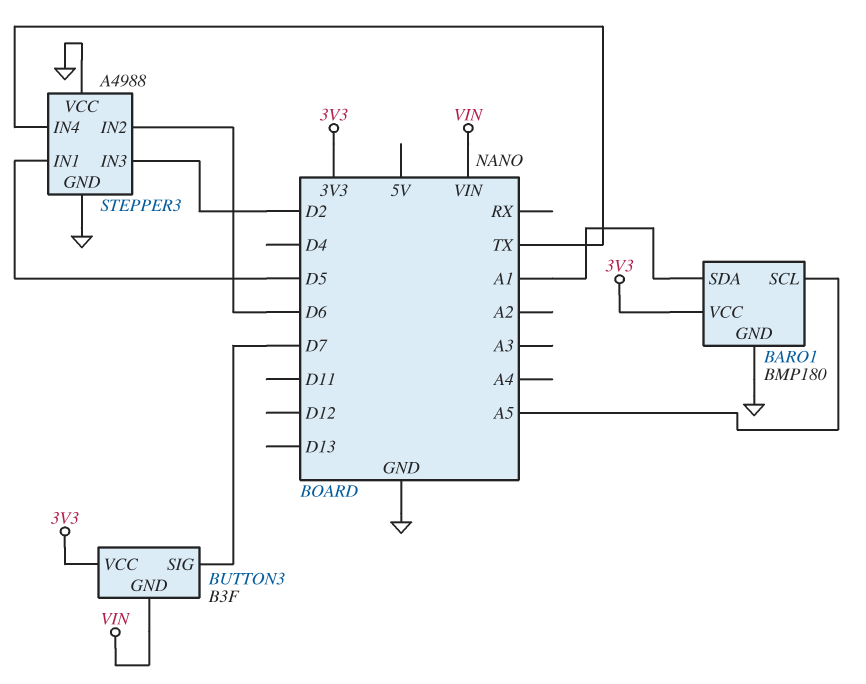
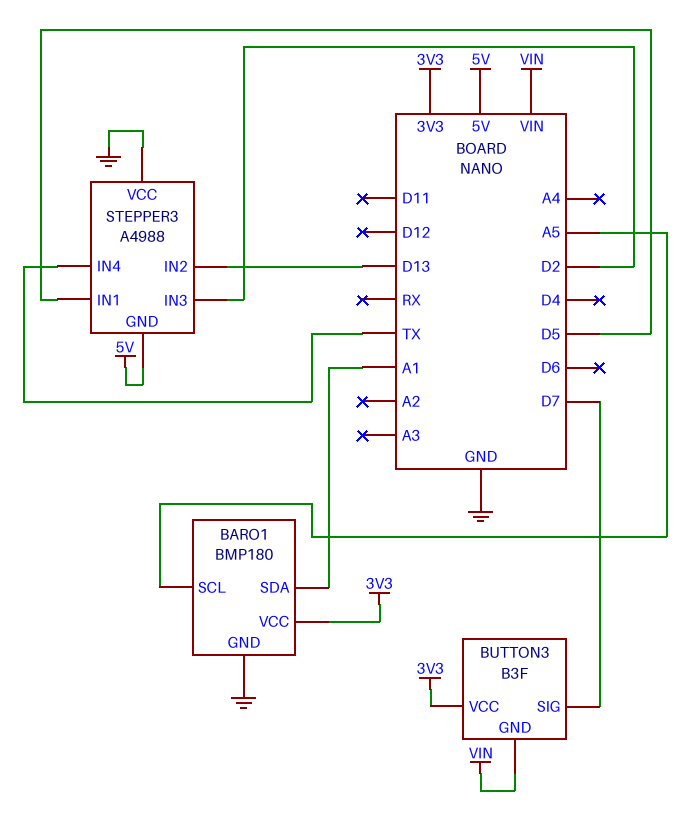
STEPPER3 pin GND: GND -> 5V
STEPPER3 pin IN2: D6 -> D13

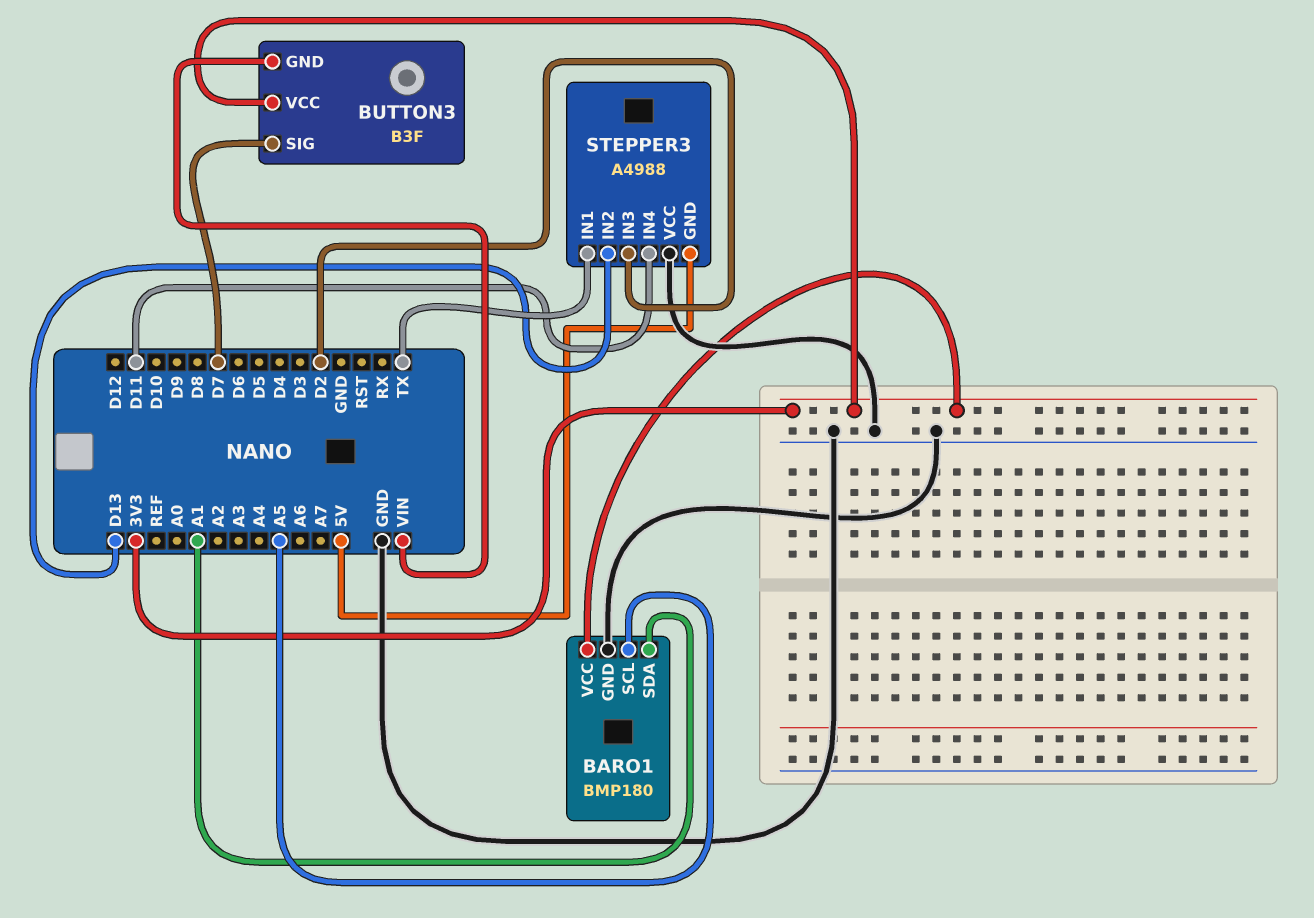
STEPPER3 pin IN1: D5 -> TX
STEPPER3 pin IN4: TX -> D11

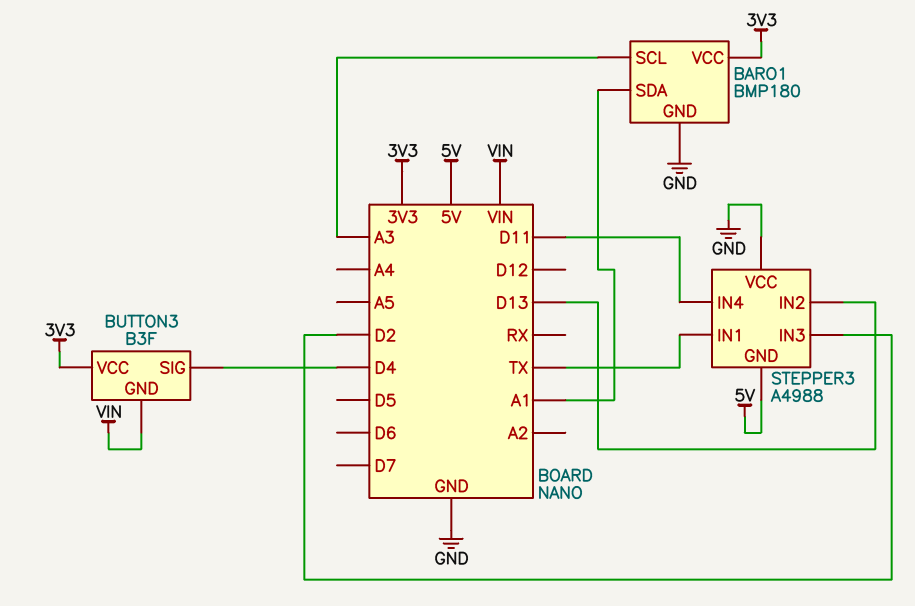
BARO1 pin SCL: A5 -> A3
BUTTON3 pin SIG: D7 -> D4

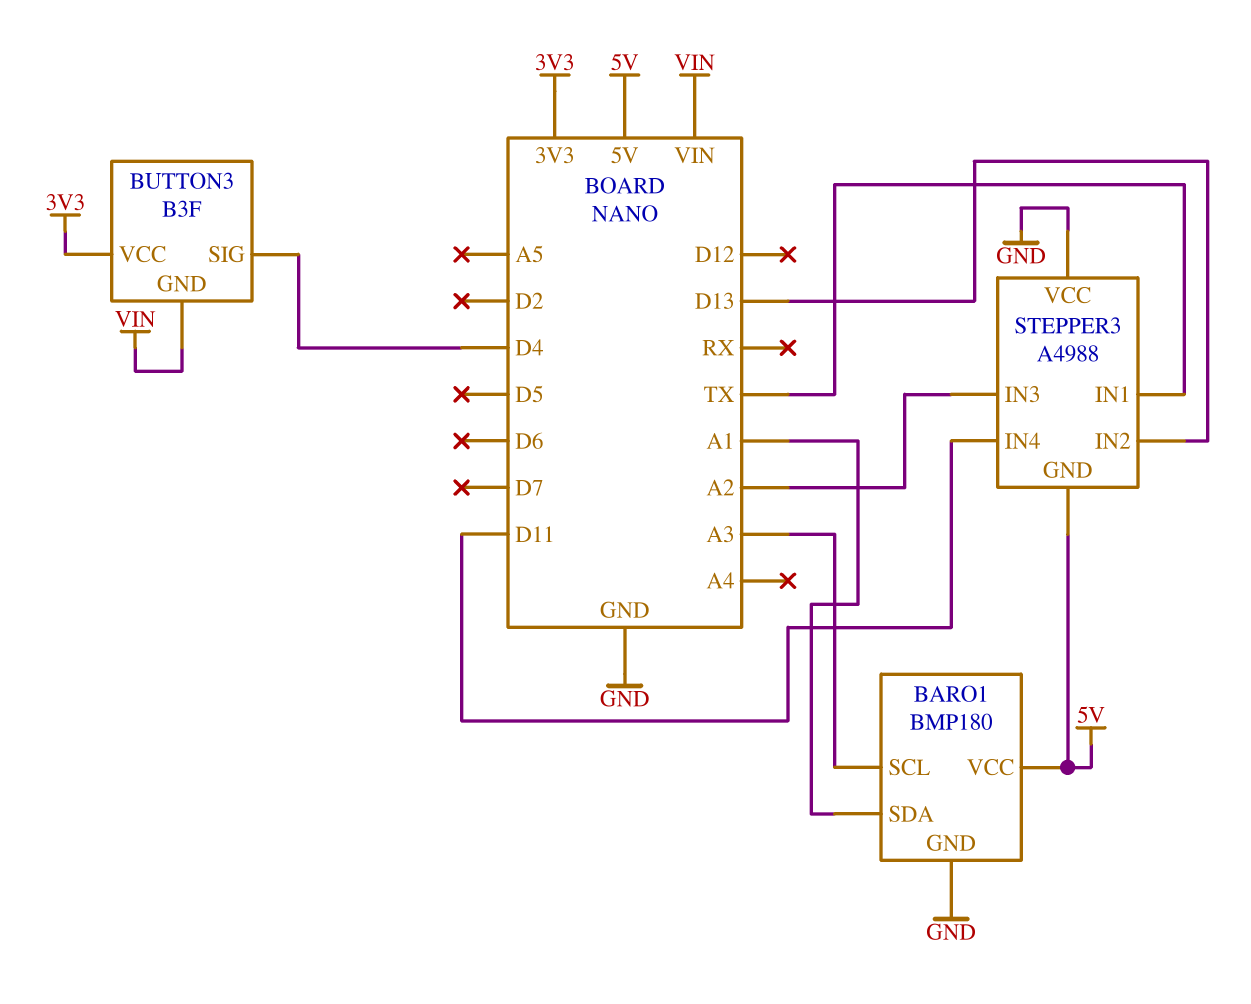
BARO1 pin VCC: 3V3 -> 5V
STEPPER3 pin IN3: D2 -> A2

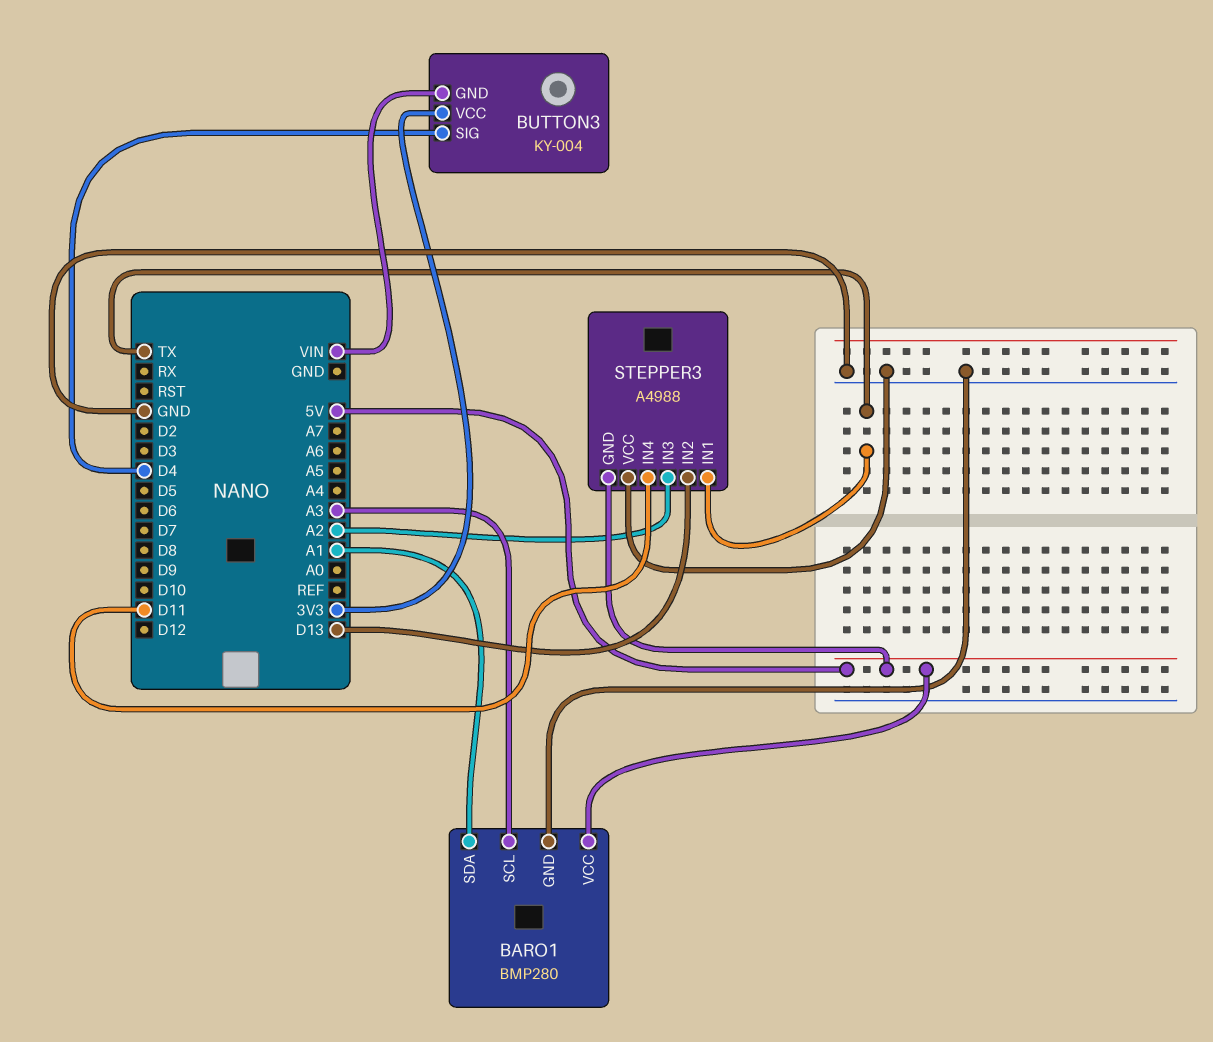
BARO1: BMP180 -> BMP280
BUTTON3: B3F -> KY-004

